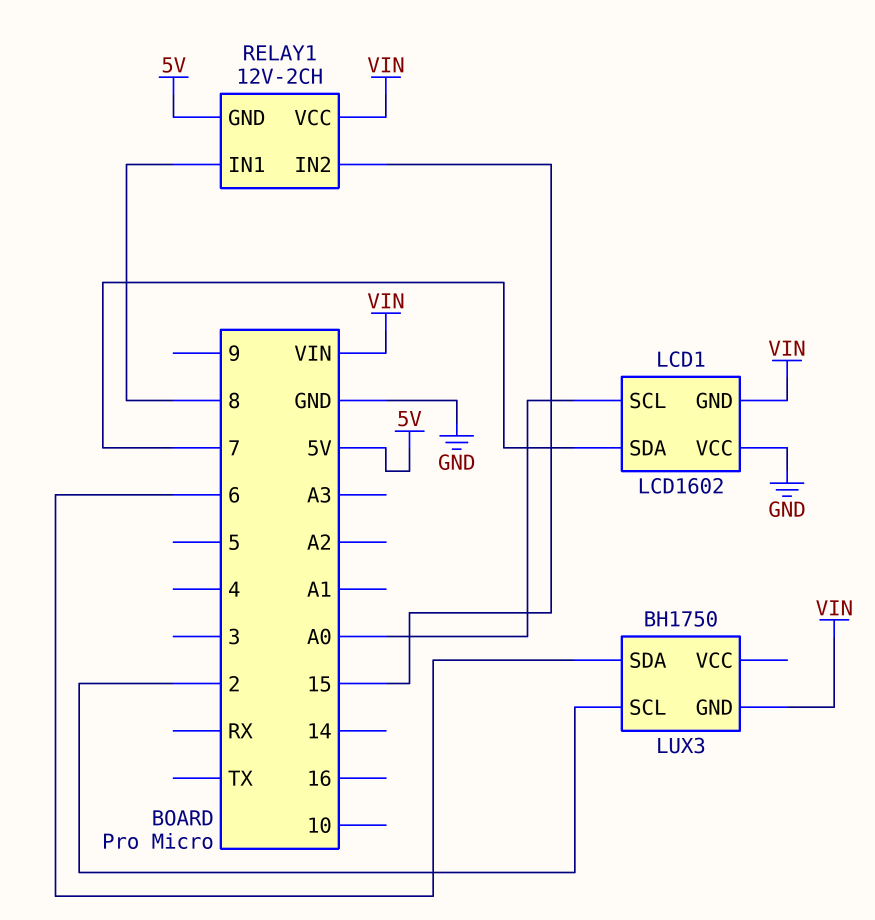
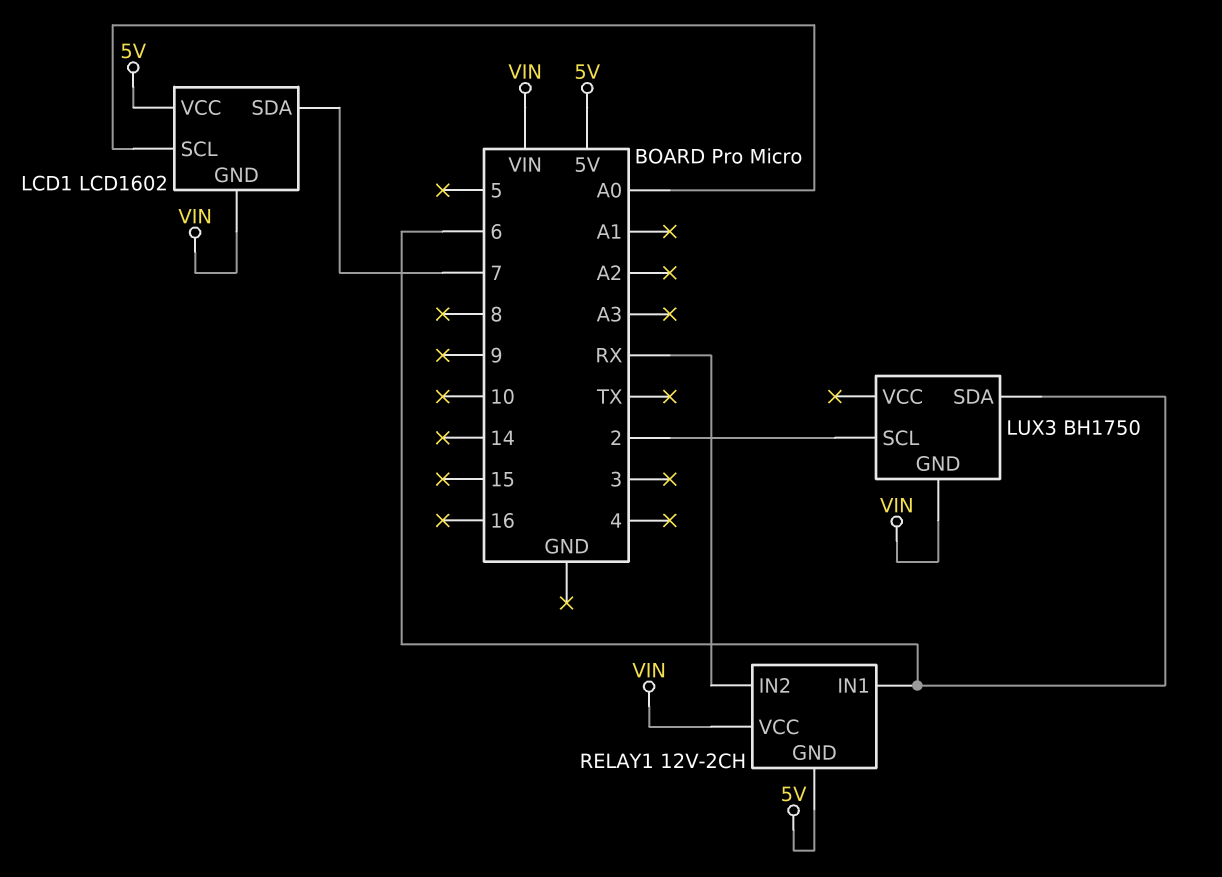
LCD1 pin VCC: GND -> 5V
RELAY1 pin IN1: 8 -> 6
RELAY1 pin IN2: 15 -> RX

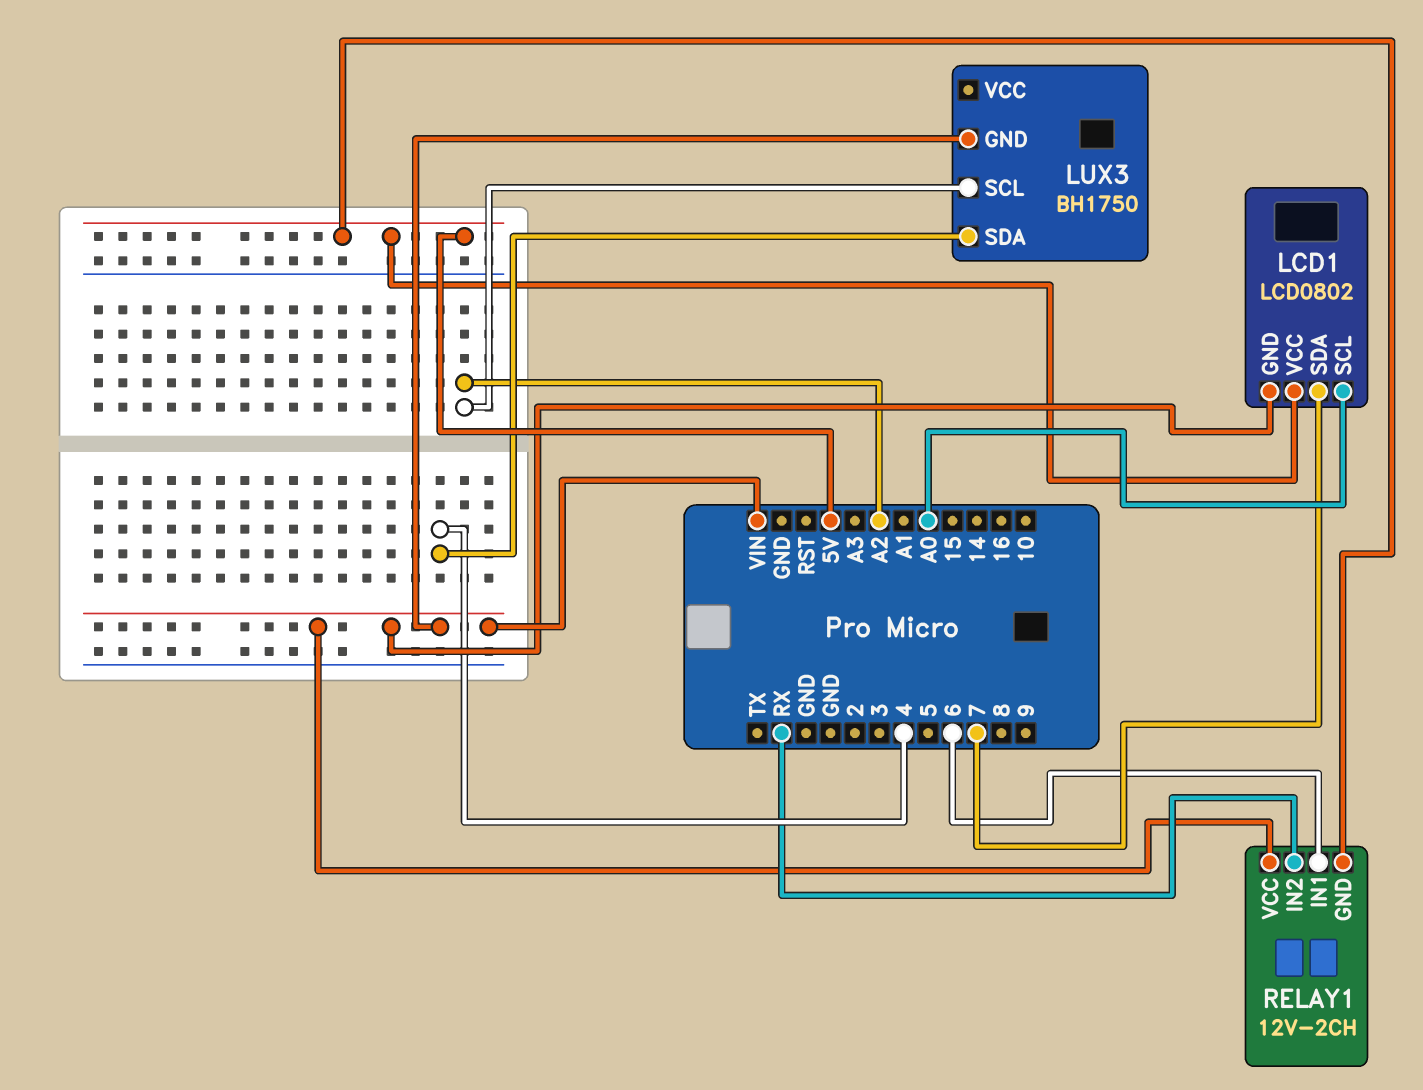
LCD1: LCD1602 -> LCD0802
LUX3 pin SCL: 2 -> A2
LUX3 pin SDA: 6 -> 4

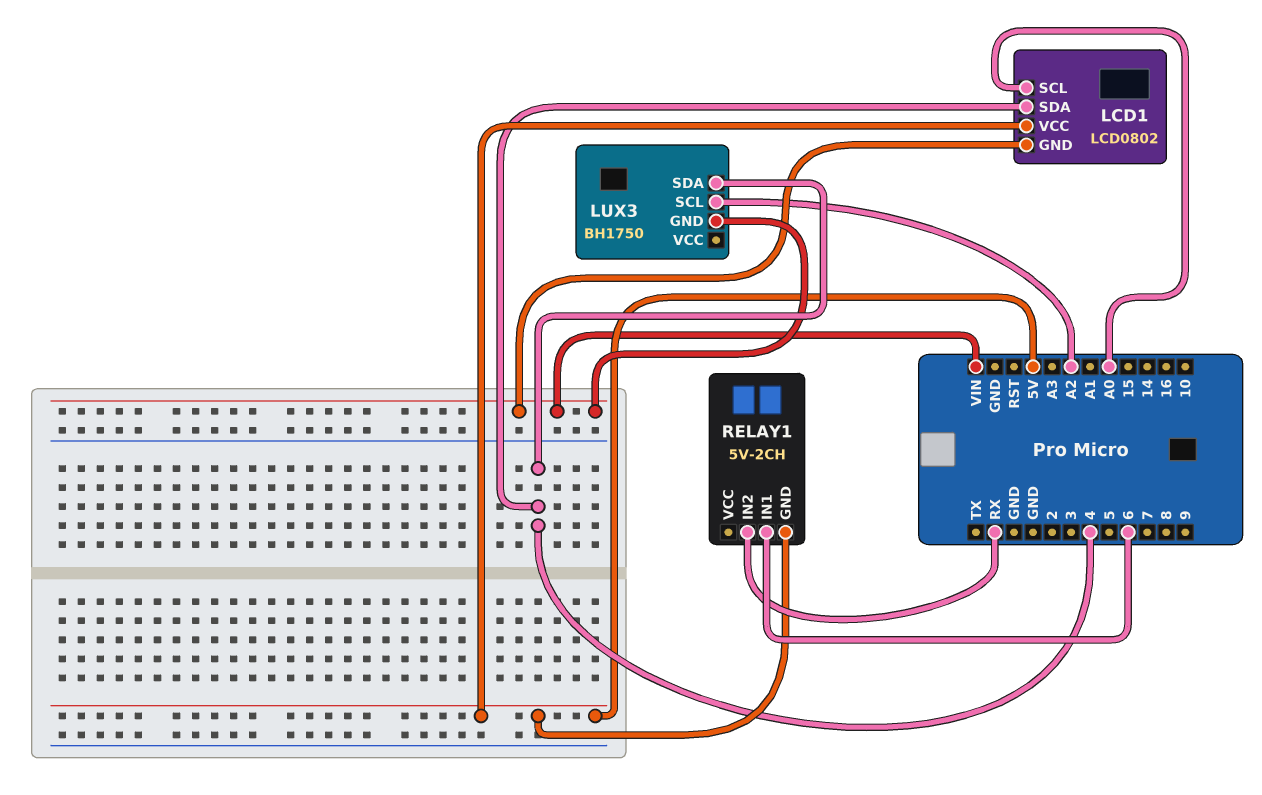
LCD1 pin SDA: 7 -> 4
RELAY1: 12V-2CH -> 5V-2CH
RELAY1 pin VCC: VIN -> none

